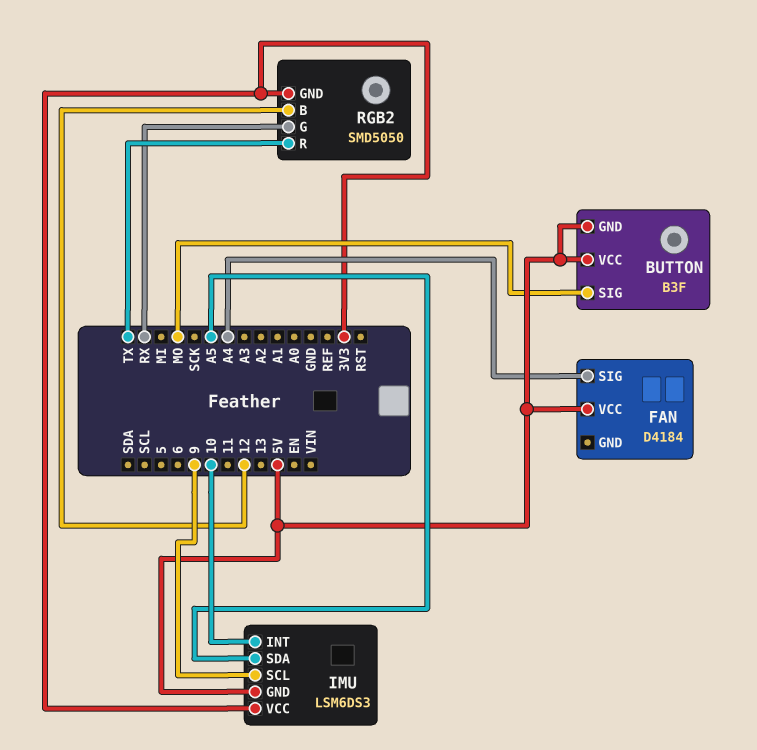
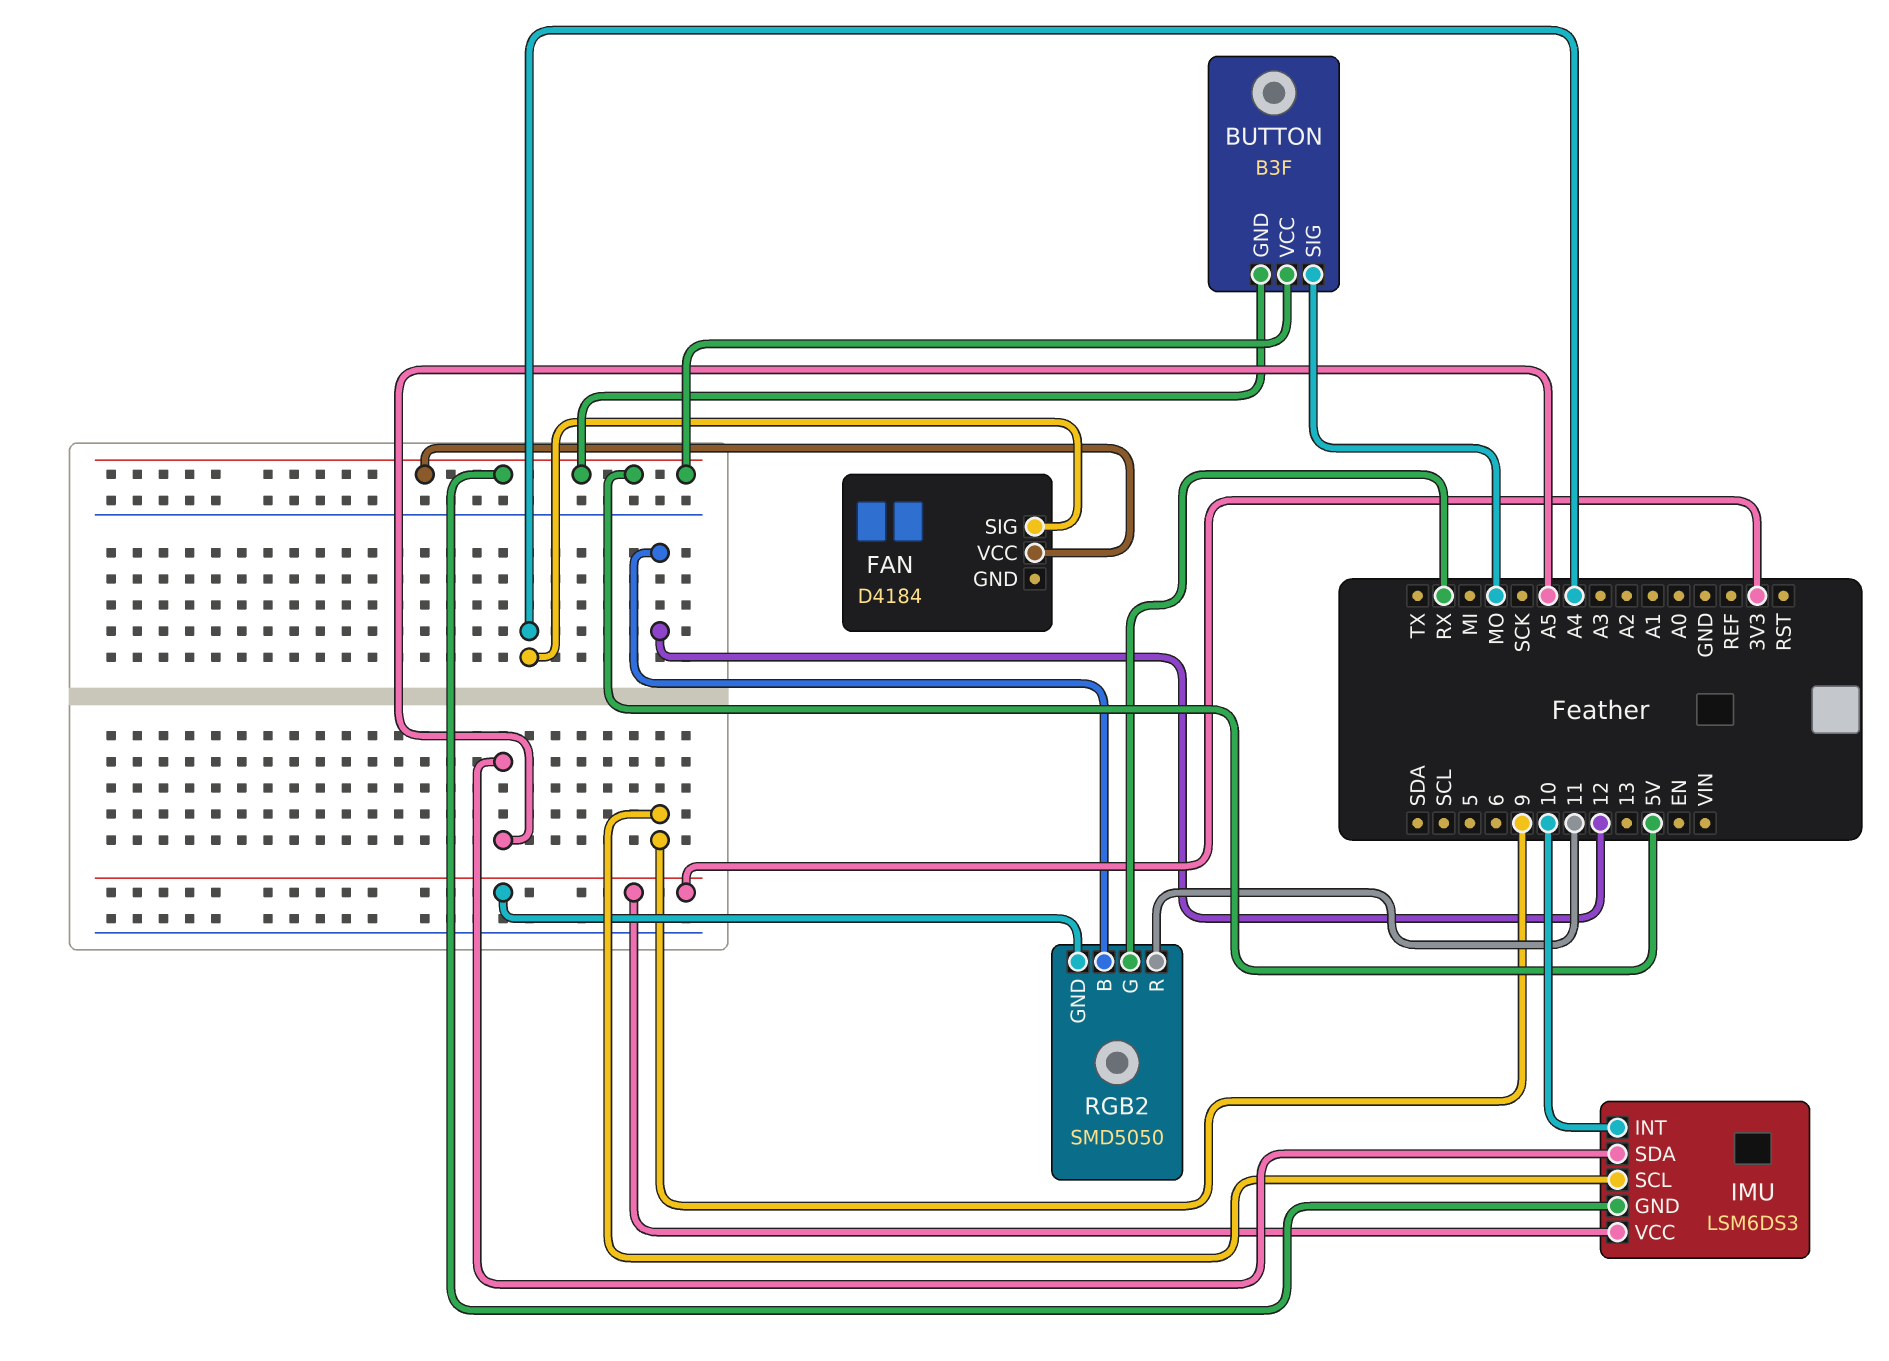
RGB2 pin R: TX -> 11

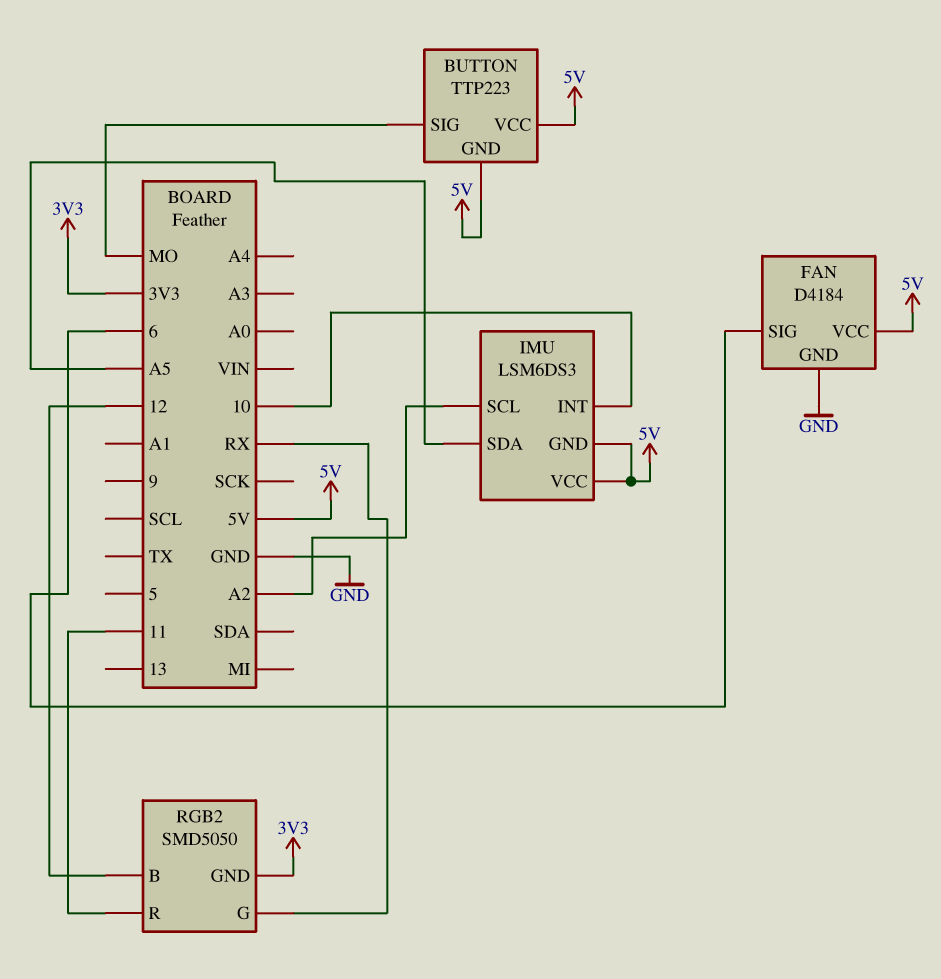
BUTTON: B3F -> TTP223
FAN pin GND: none -> GND
FAN pin SIG: A4 -> 6
IMU pin SCL: 9 -> A2
IMU pin VCC: 3V3 -> 5V

